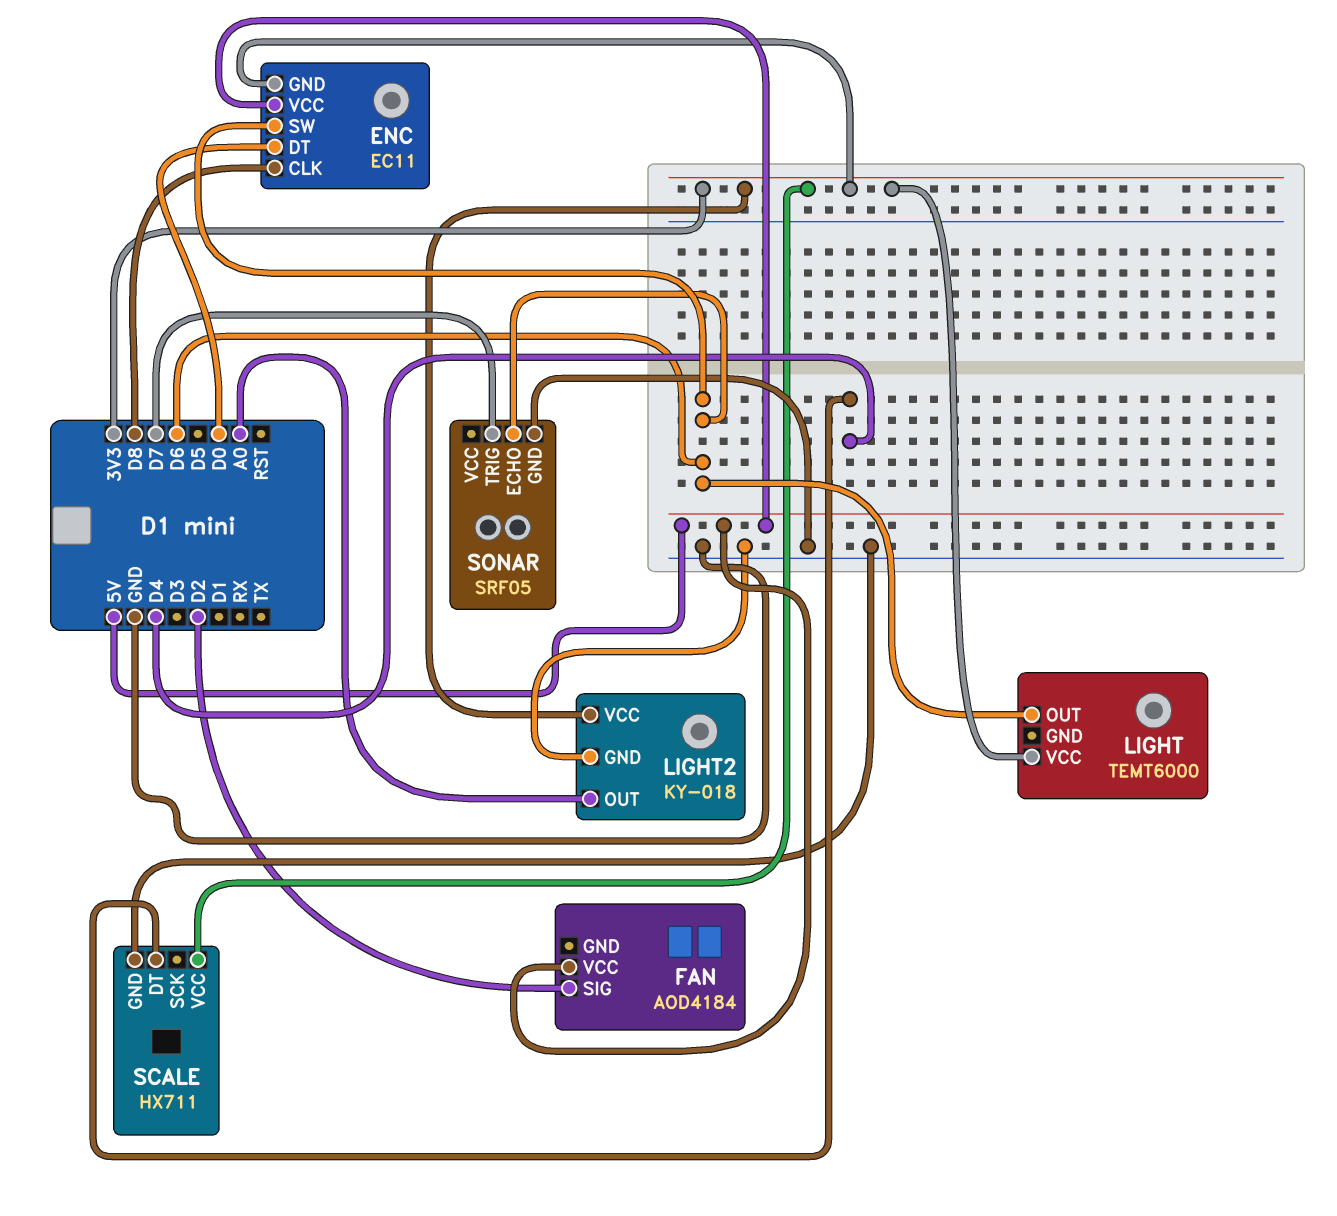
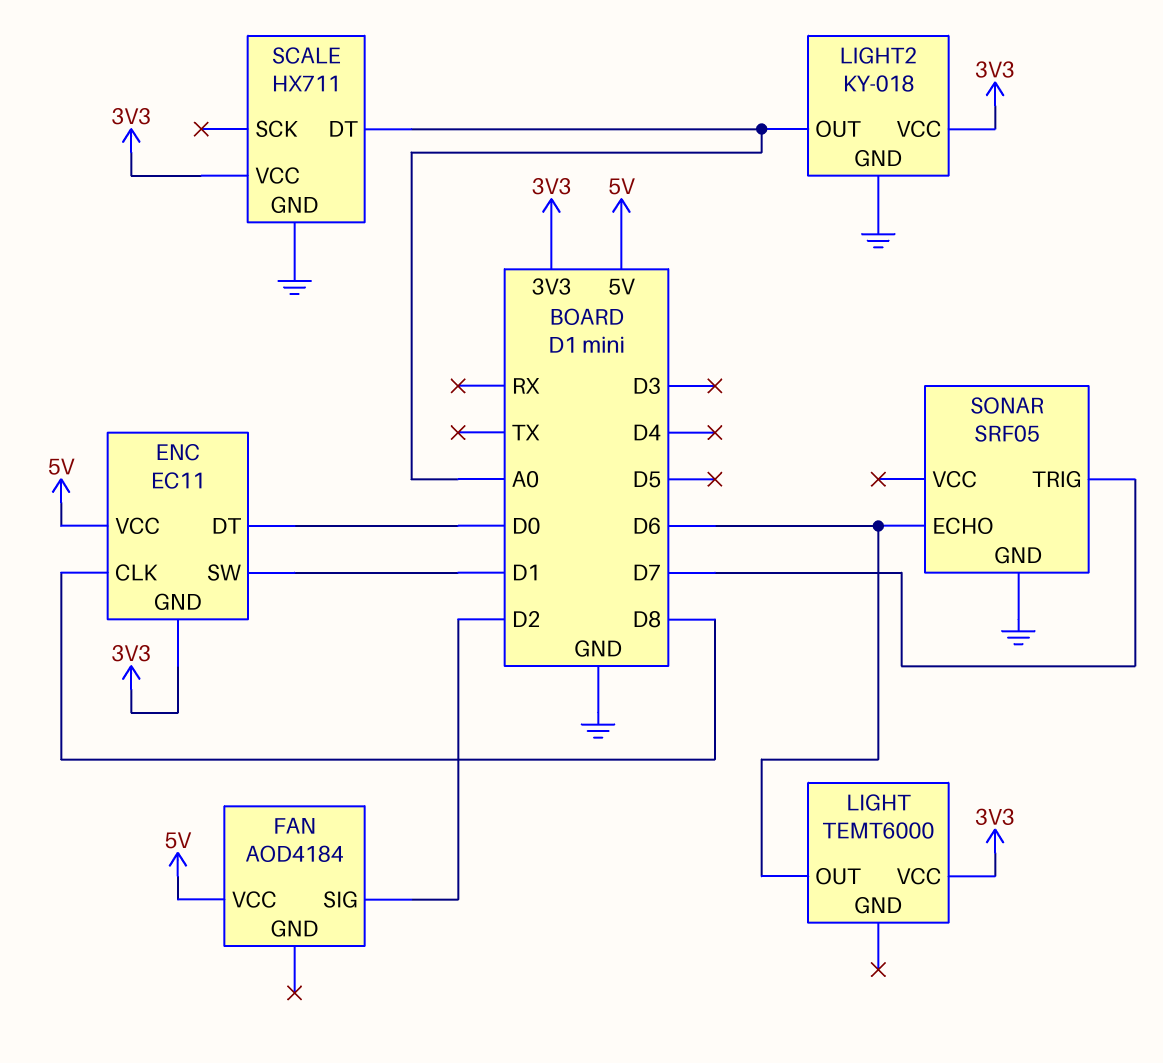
ENC pin SW: D6 -> D1
SCALE pin DT: D4 -> A0

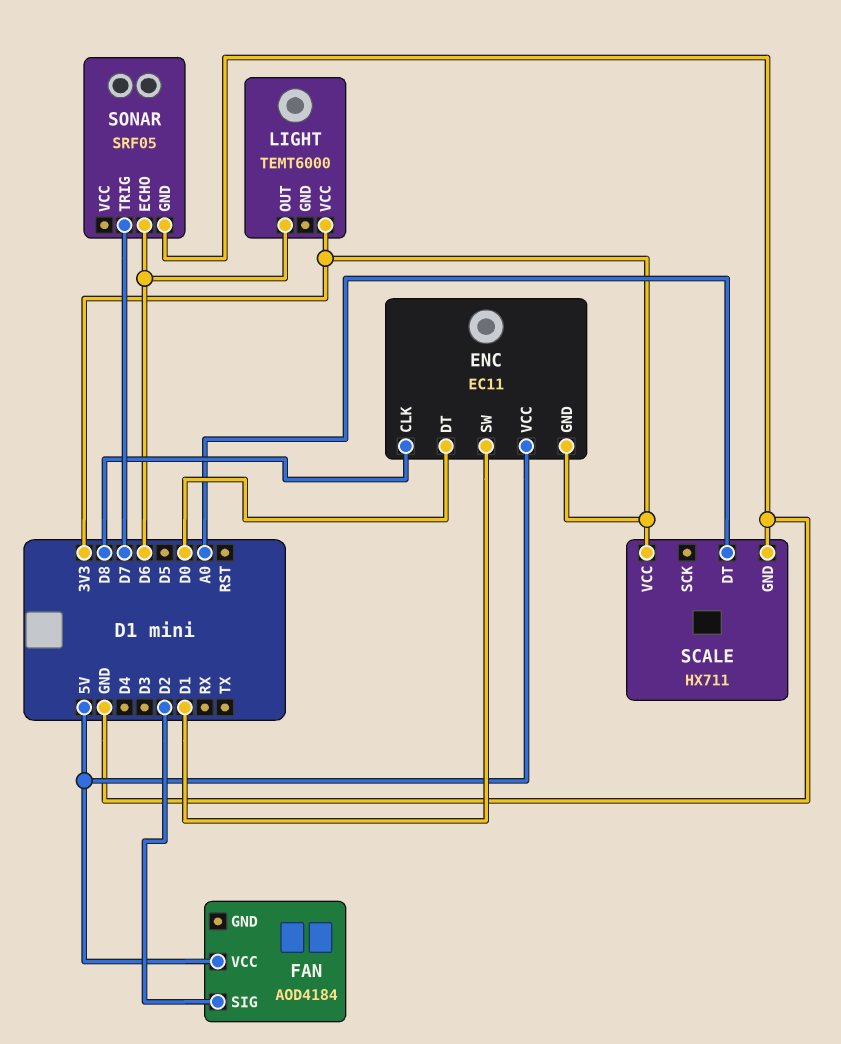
LIGHT2: KY-018 -> none
LIGHT2 pin GND: GND -> none
LIGHT2 pin OUT: A0 -> none
LIGHT2 pin VCC: 3V3 -> none

